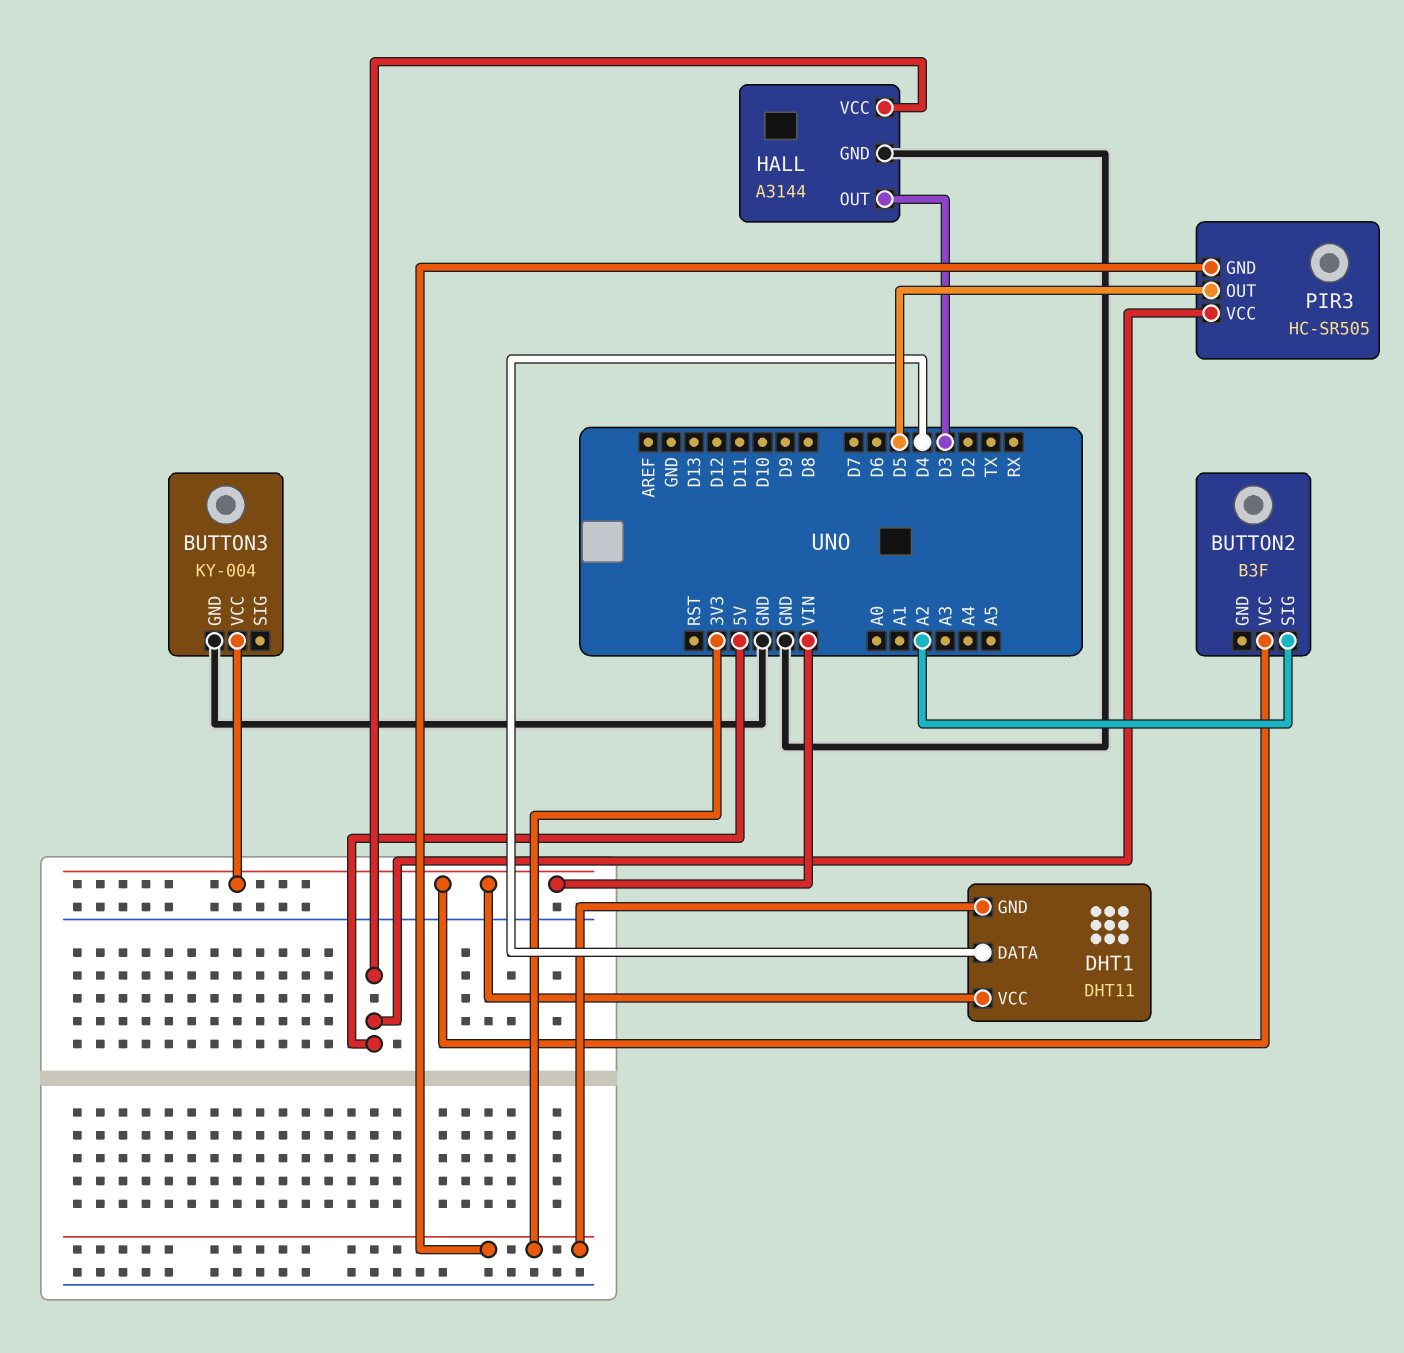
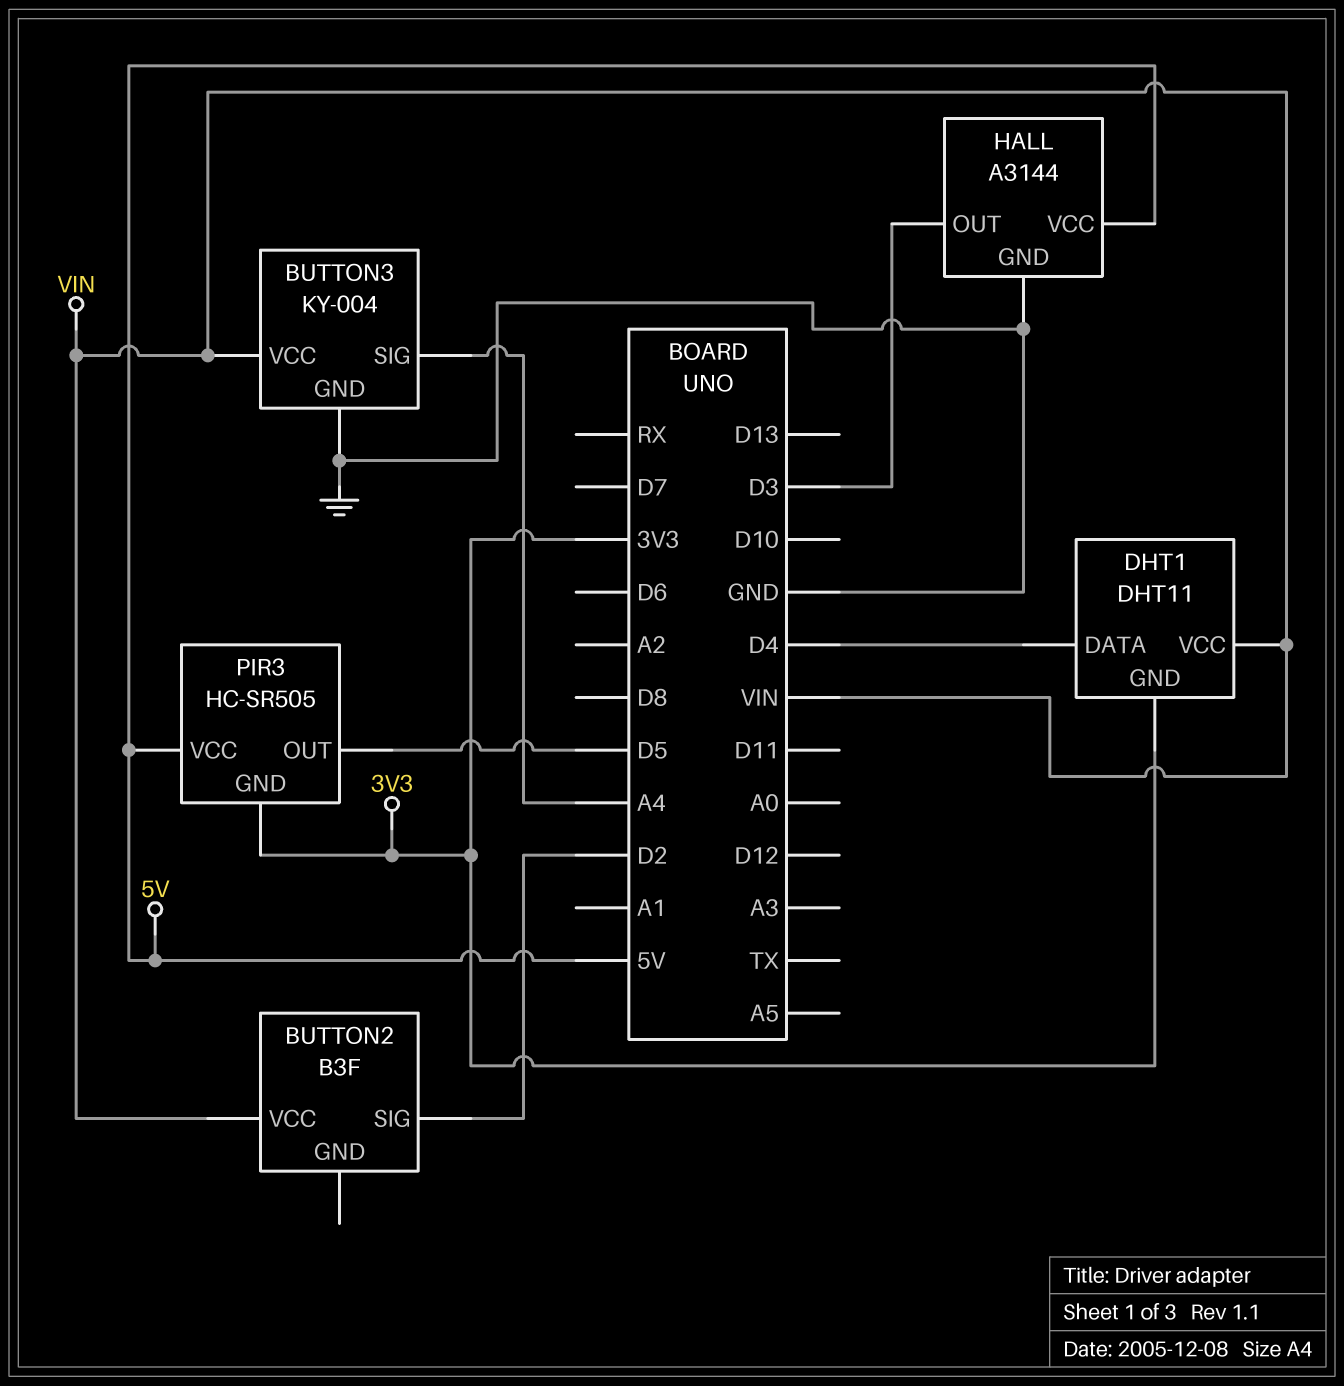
BUTTON2 pin SIG: A2 -> D2
BUTTON3 pin SIG: none -> A4

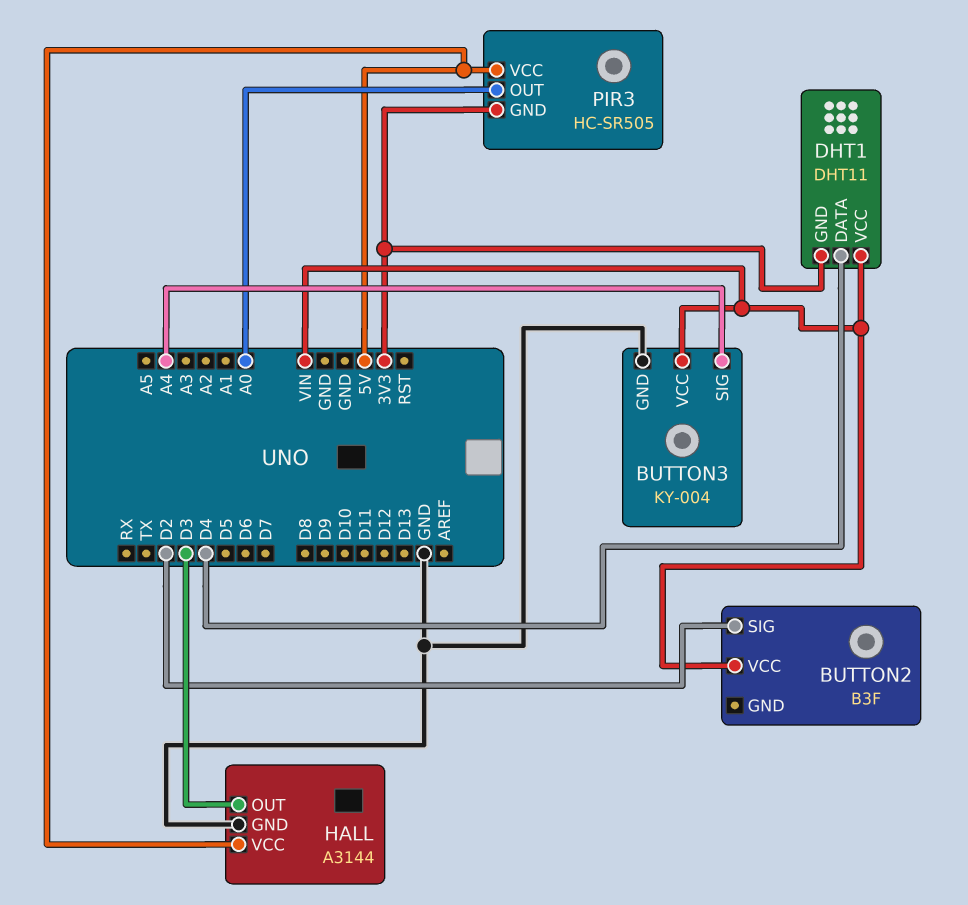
PIR3 pin OUT: D5 -> A0

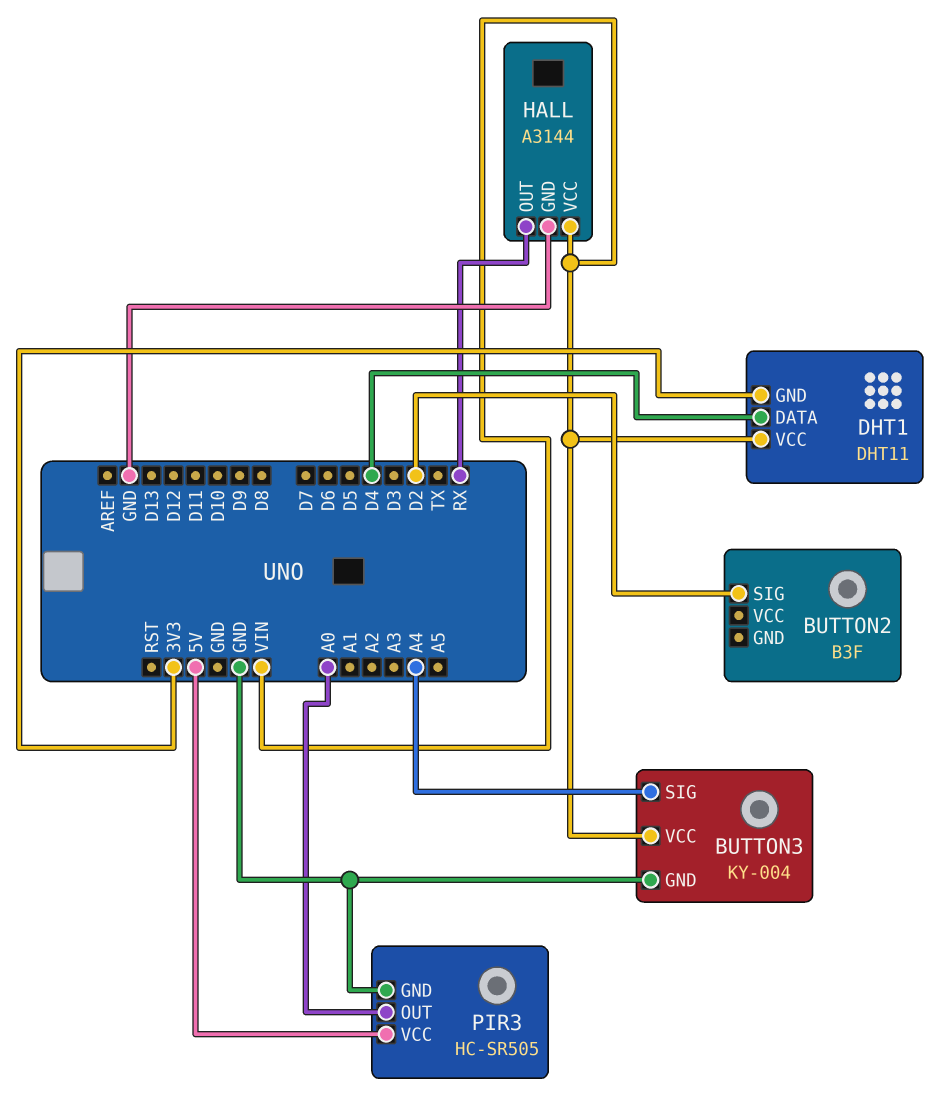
BUTTON2 pin VCC: VIN -> none
HALL pin OUT: D3 -> RX
HALL pin VCC: 5V -> VIN
PIR3 pin GND: 3V3 -> GND

